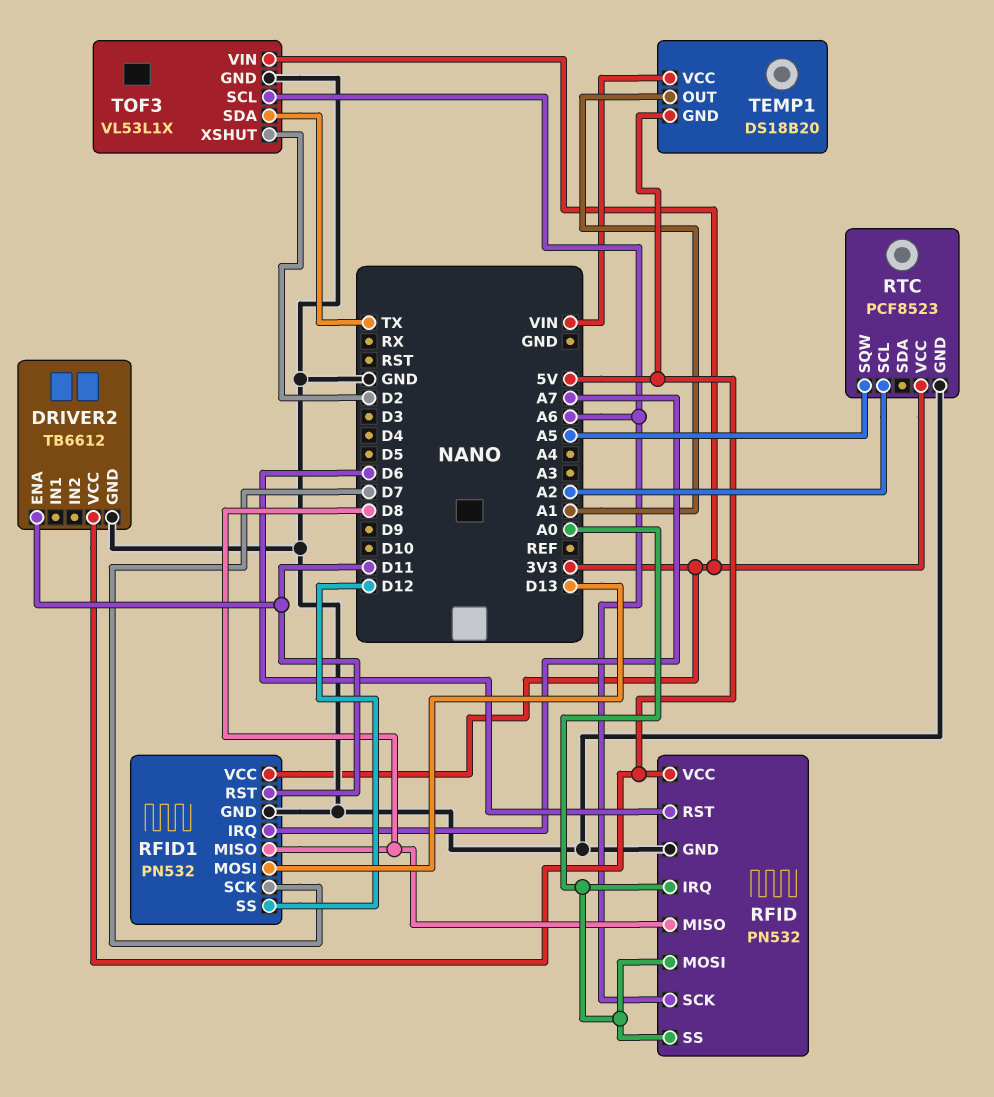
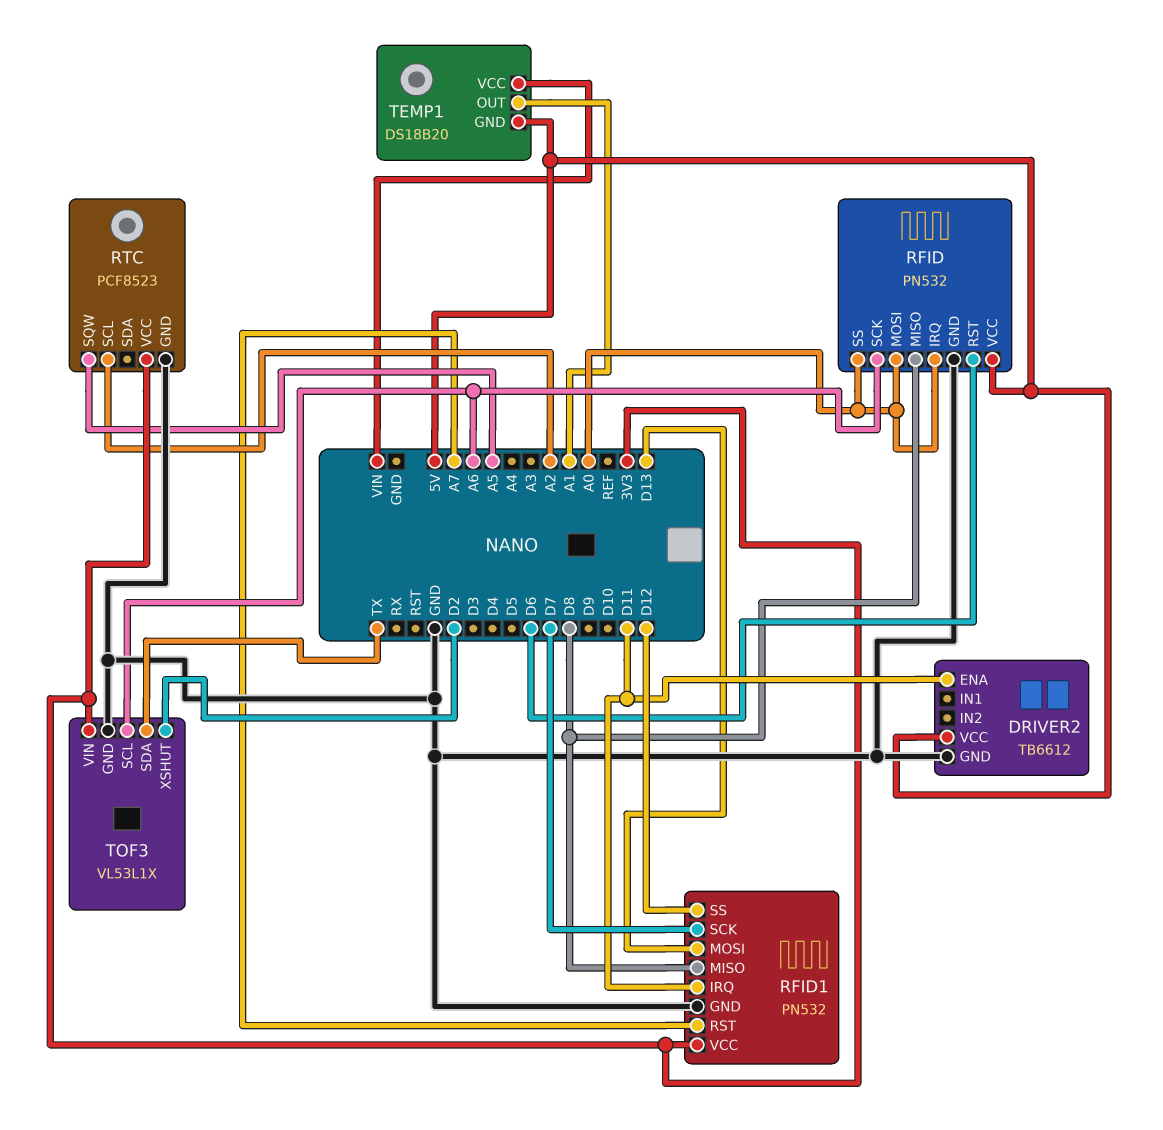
RFID1 pin IRQ: A7 -> D11
RFID1 pin RST: D11 -> A7

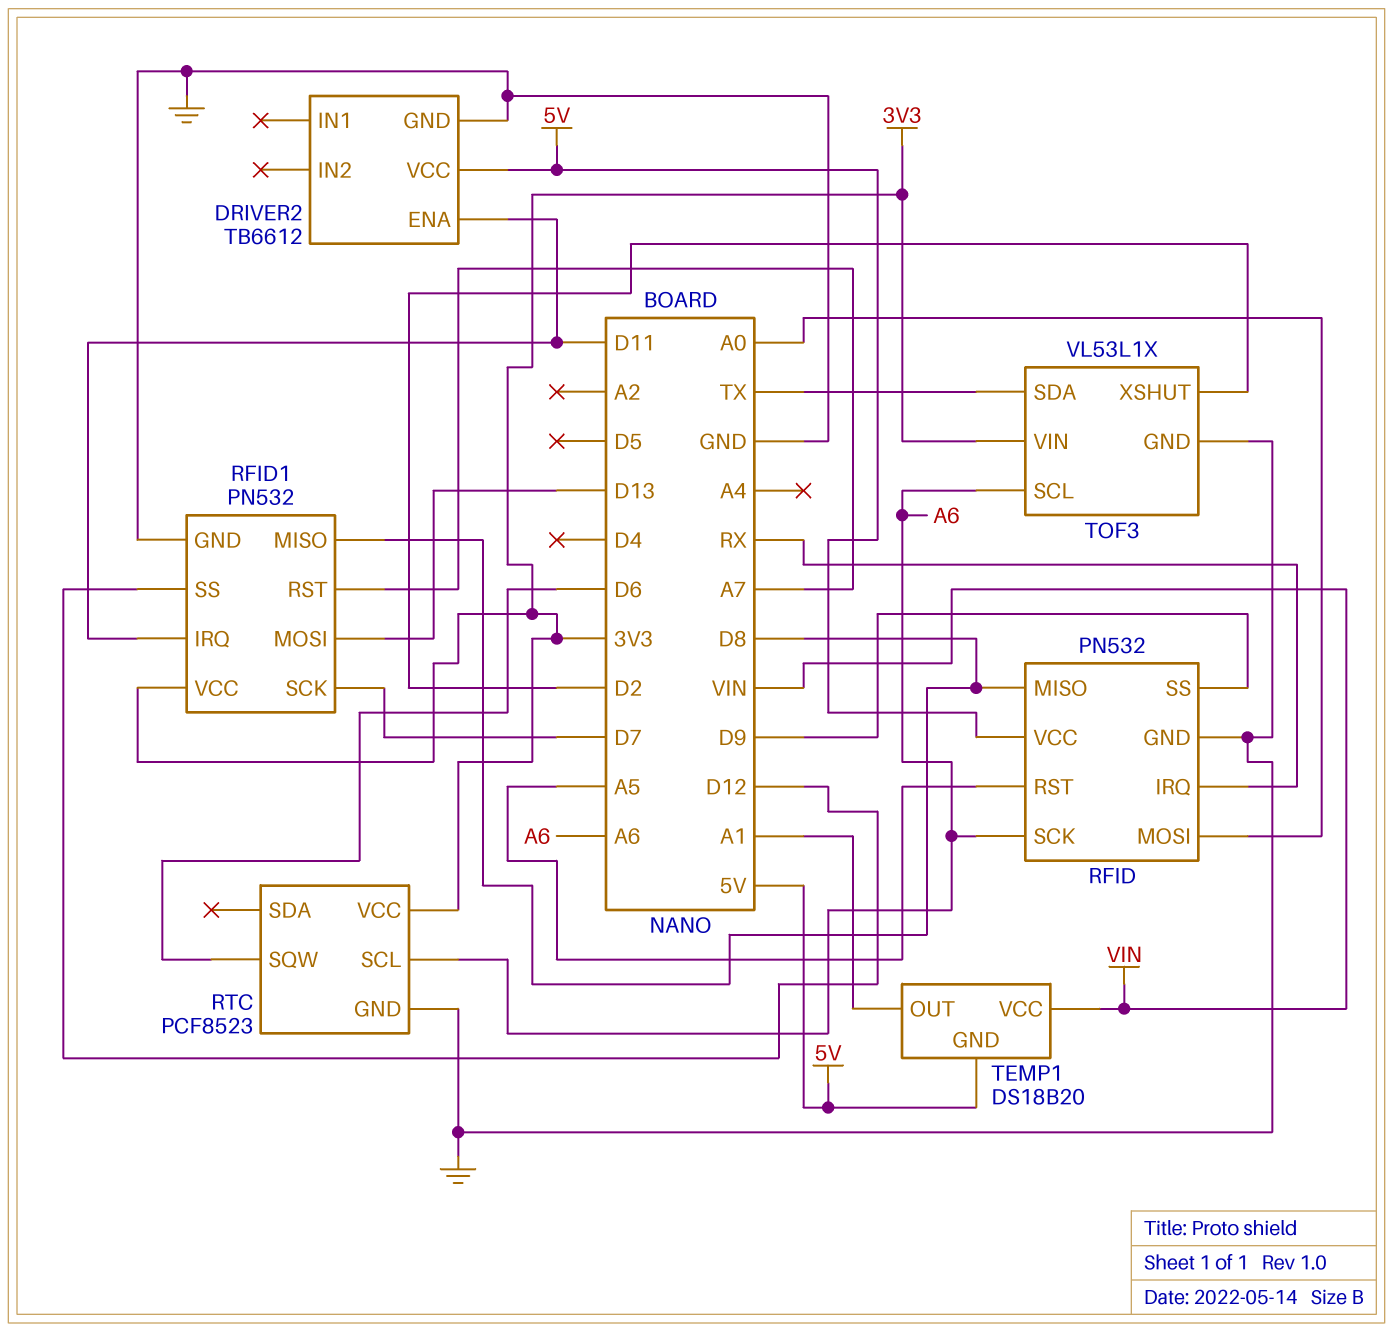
RFID pin IRQ: A0 -> RX
RFID pin RST: D6 -> A5
RFID pin SS: A0 -> D9
RTC pin SCL: A2 -> A6
RTC pin SQW: A5 -> D6

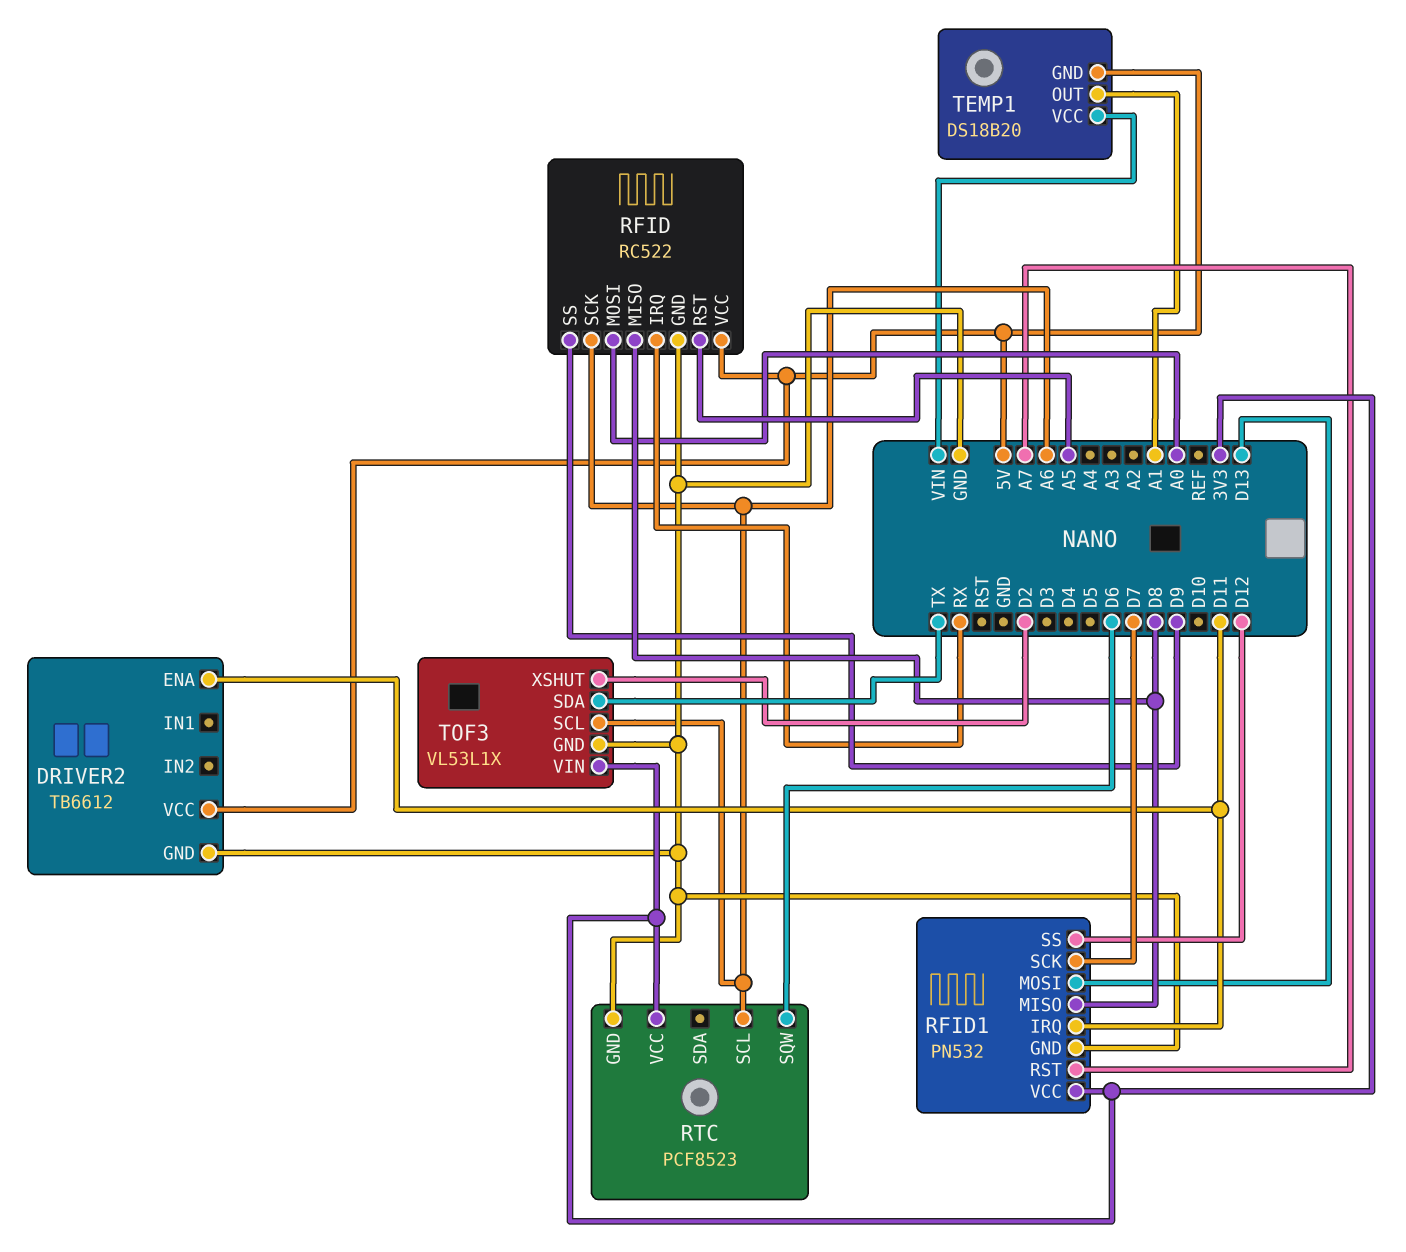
RFID: PN532 -> RC522

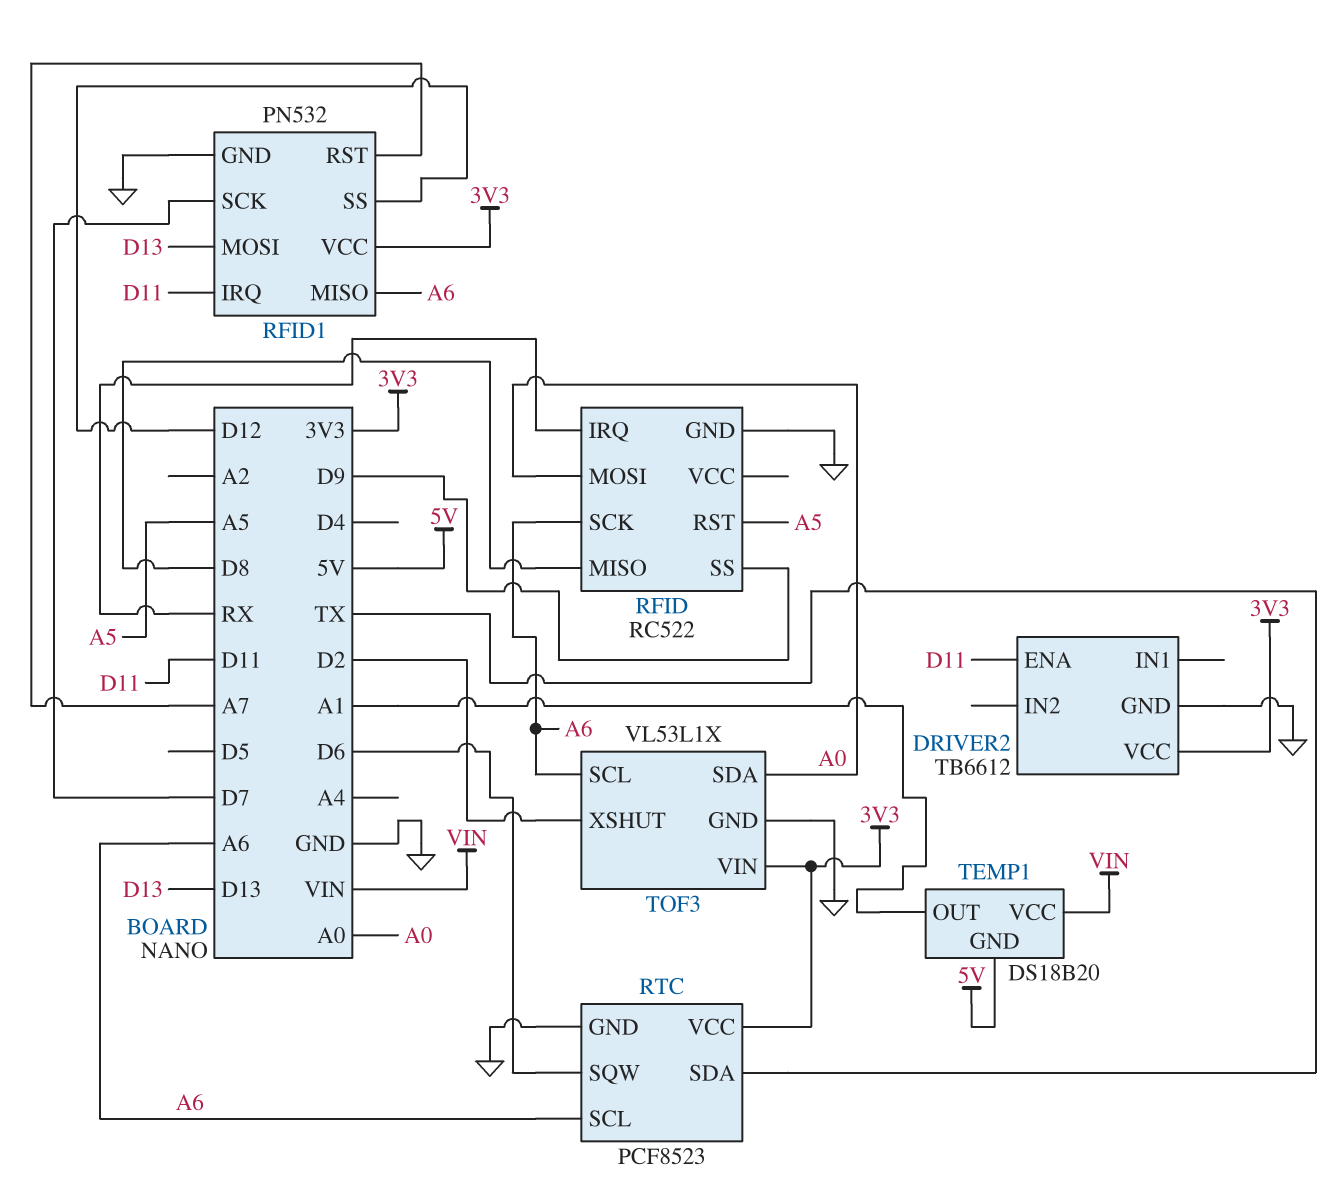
DRIVER2 pin VCC: 5V -> 3V3
RFID pin VCC: 5V -> none
RFID1 pin MISO: D8 -> A6
RTC pin SDA: none -> TX
TOF3 pin SDA: TX -> A0

